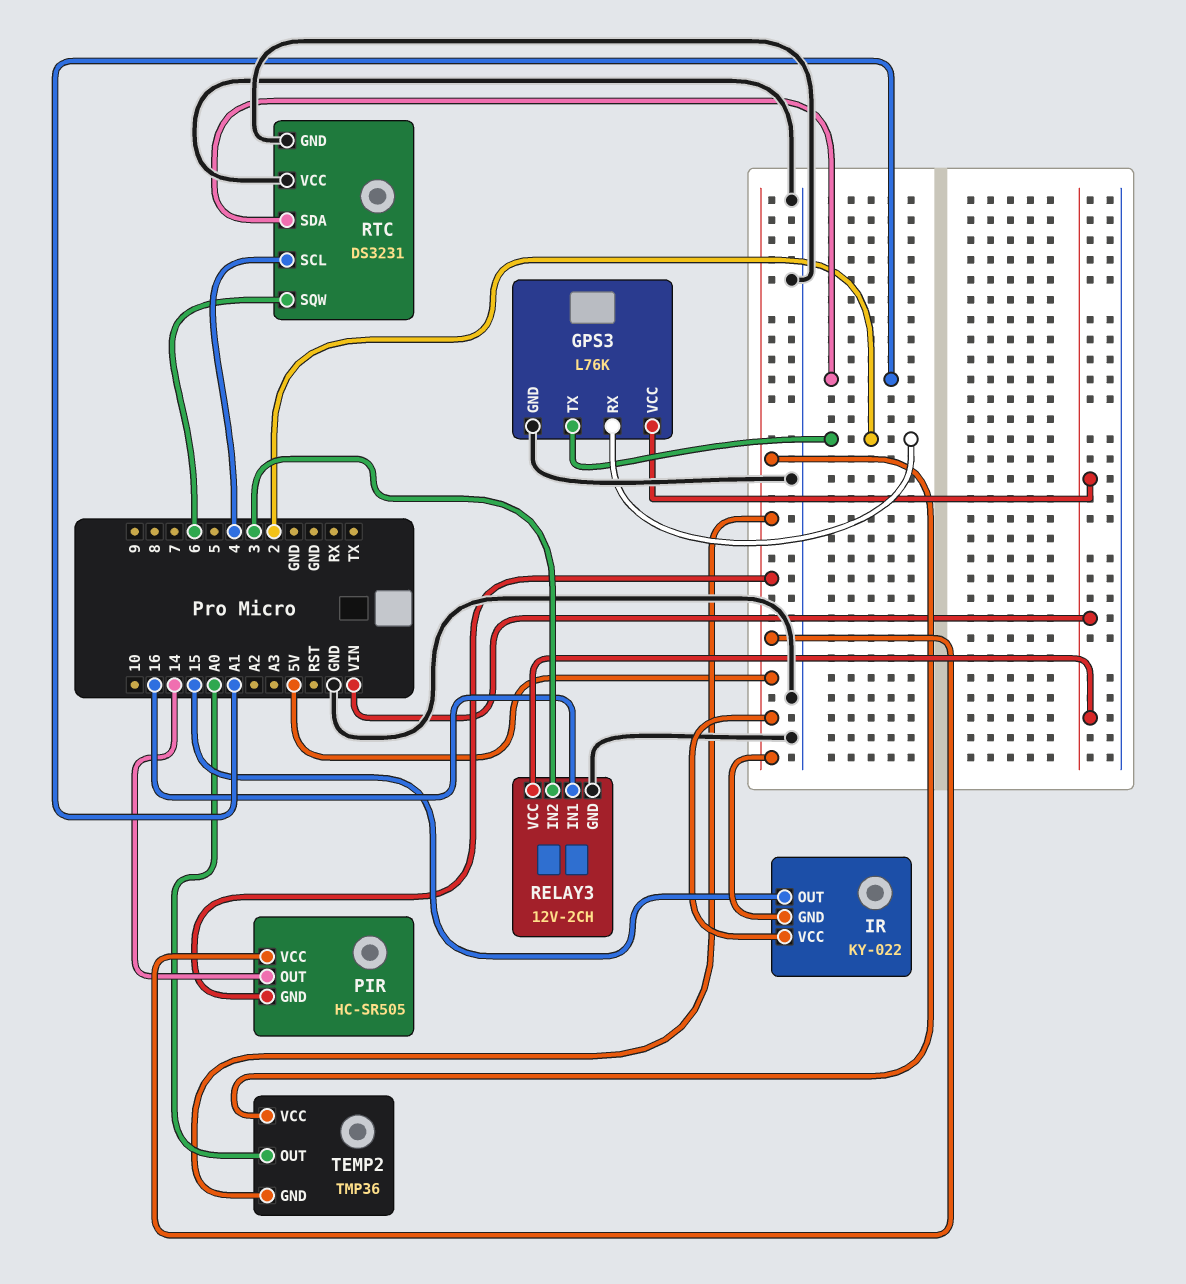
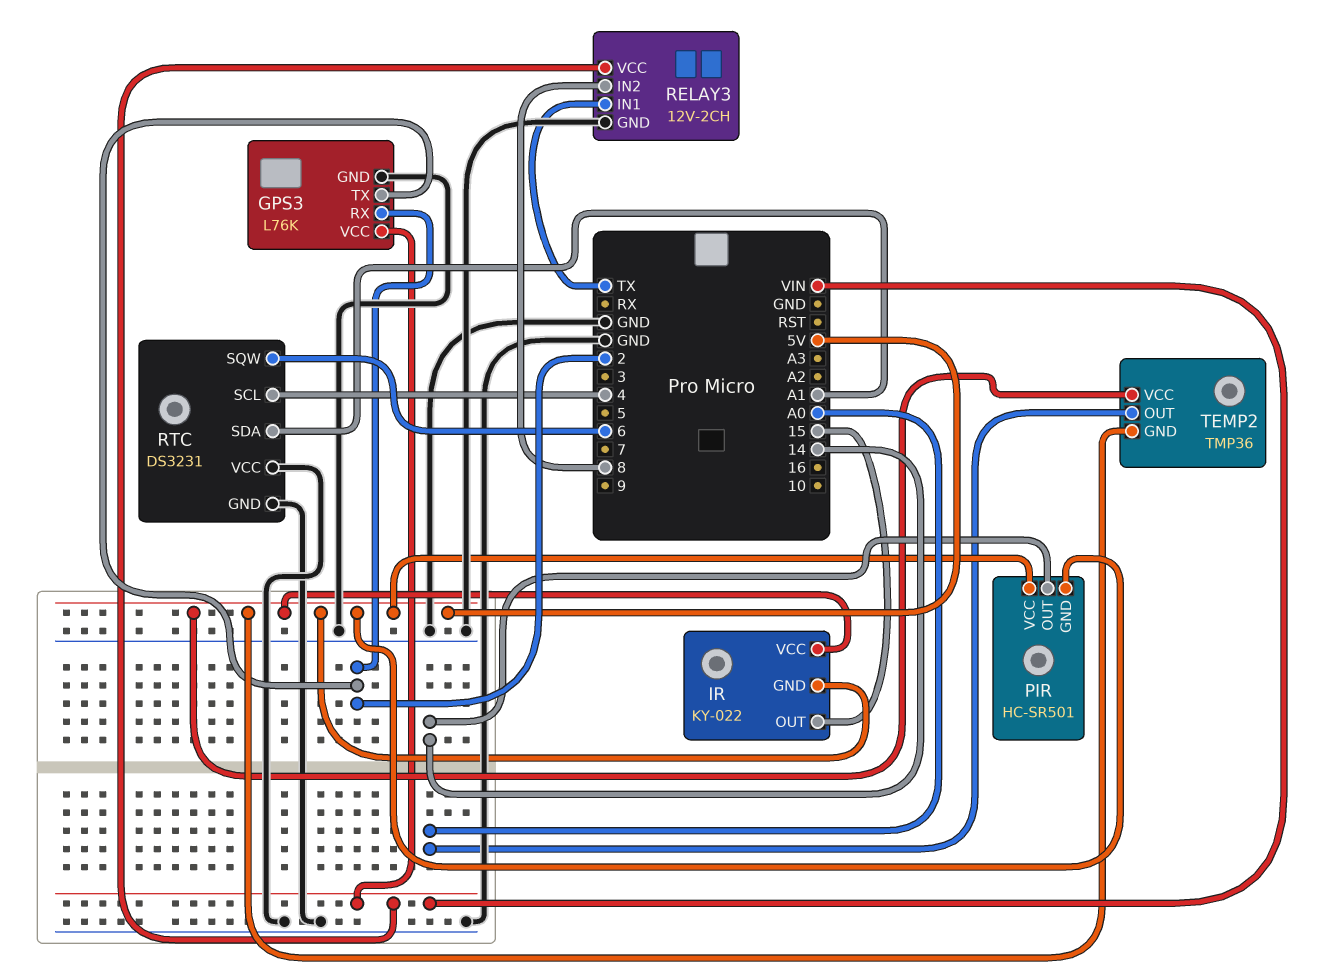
PIR: HC-SR505 -> HC-SR501
RELAY3 pin IN1: 16 -> TX
RELAY3 pin IN2: 3 -> 8

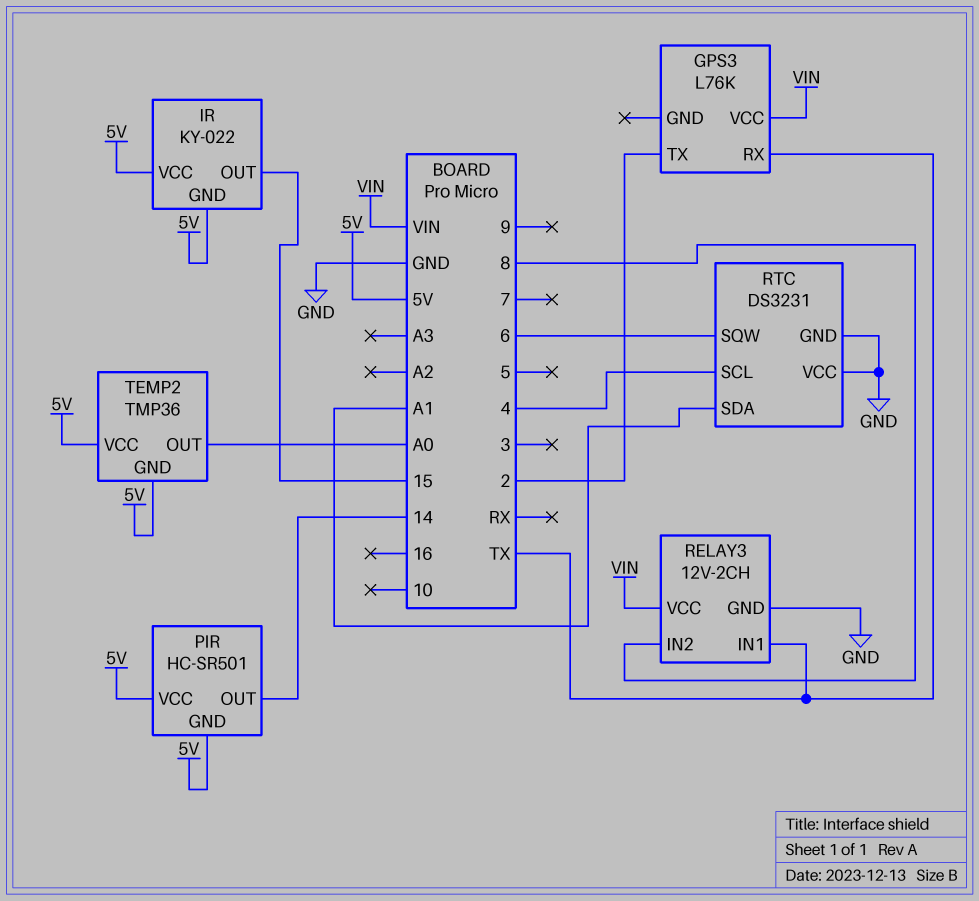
GPS3 pin GND: GND -> none
GPS3 pin RX: 2 -> TX

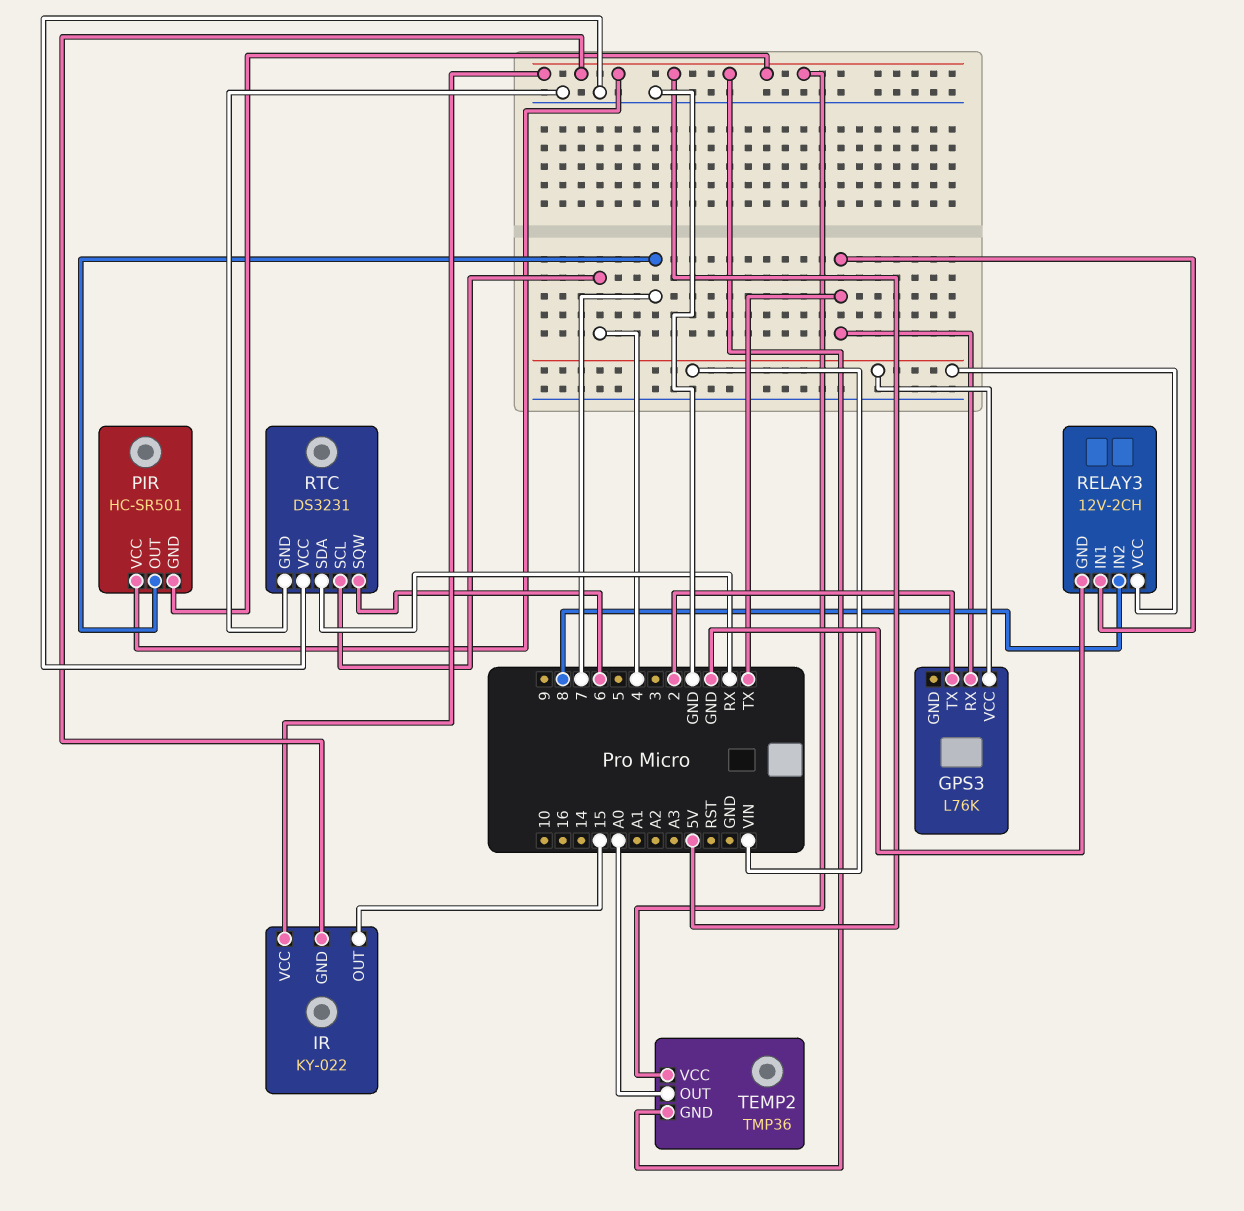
PIR pin OUT: 14 -> 7
RTC pin SDA: A1 -> RX

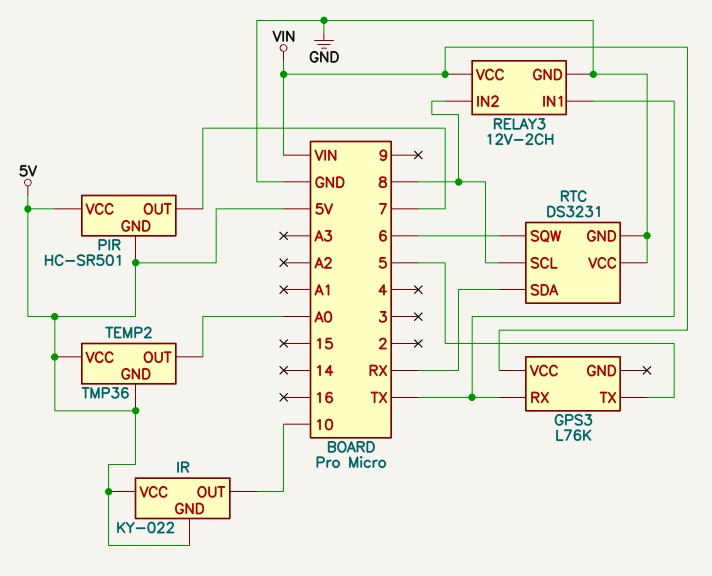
GPS3 pin TX: 2 -> 5
IR pin OUT: 15 -> 10
RTC pin SCL: 4 -> 8

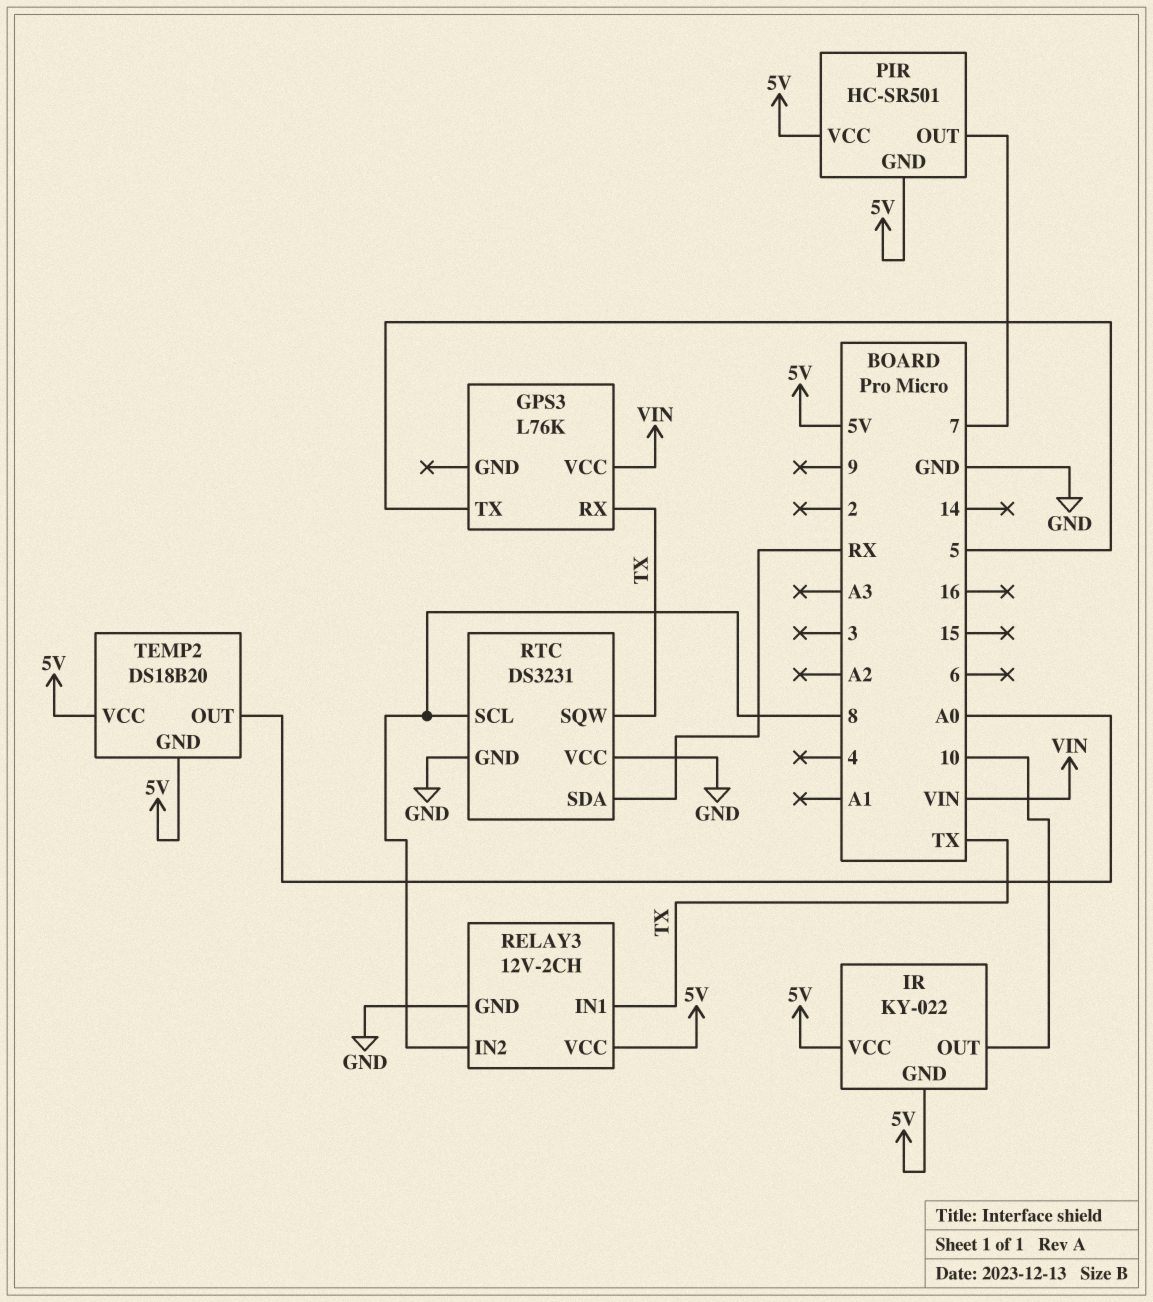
RELAY3 pin VCC: VIN -> 5V
RTC pin SQW: 6 -> TX
TEMP2: TMP36 -> DS18B20

